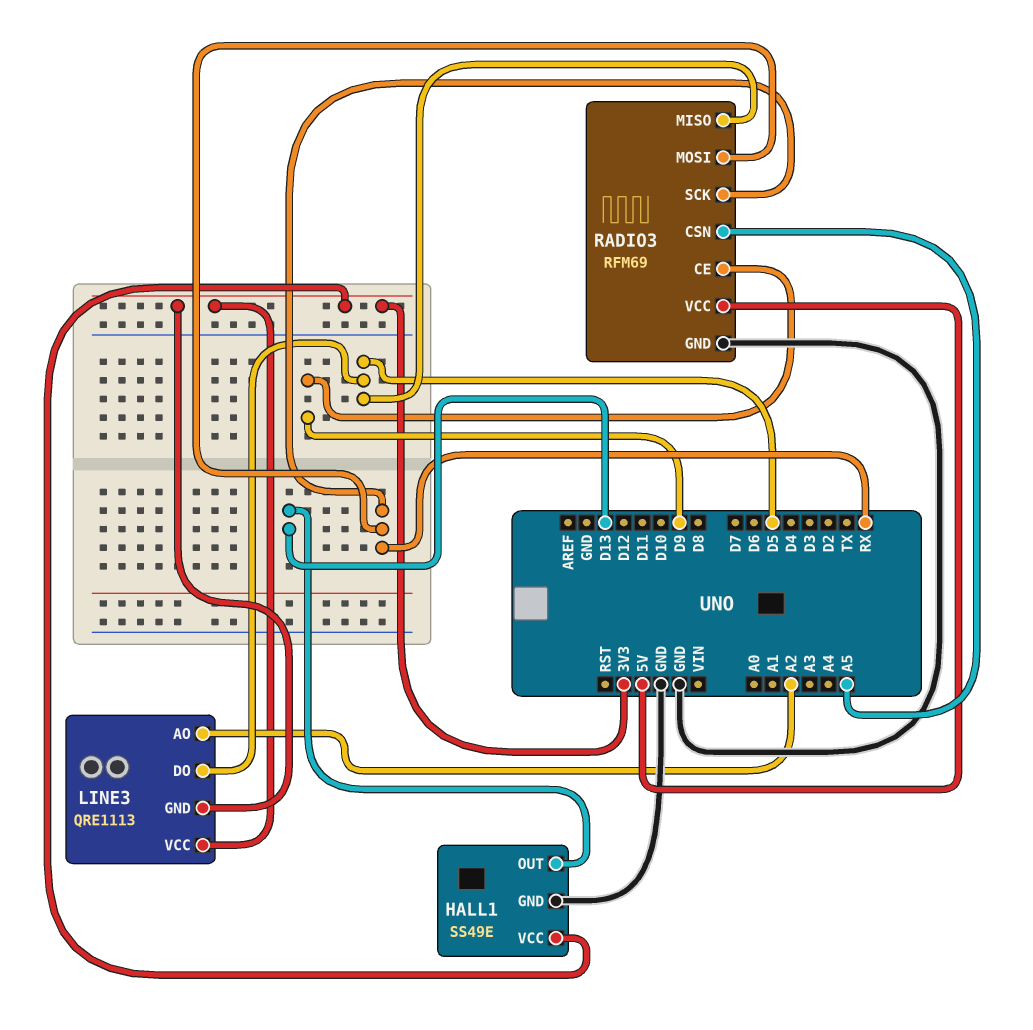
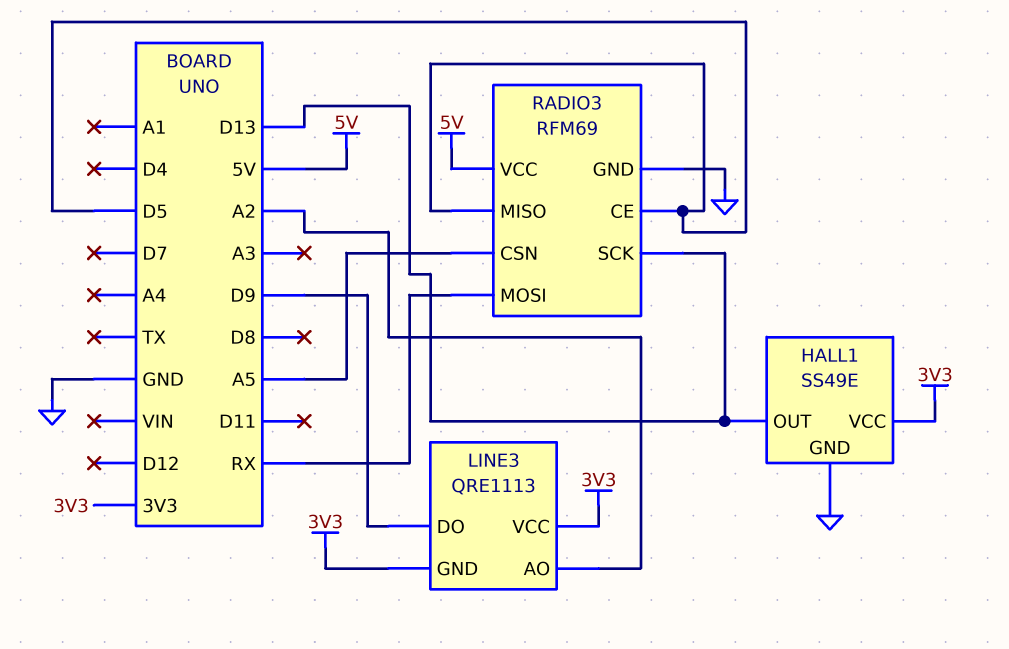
LINE3 pin DO: D5 -> D9
RADIO3 pin CE: D9 -> D5
RADIO3 pin SCK: RX -> D13

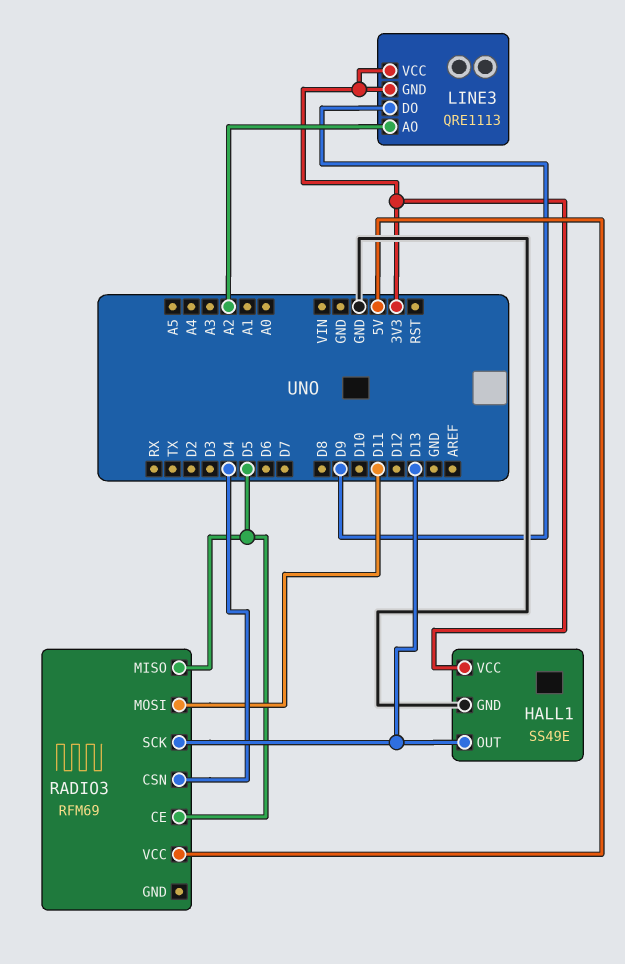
RADIO3 pin CSN: A5 -> D4
RADIO3 pin GND: GND -> none
RADIO3 pin MOSI: RX -> D11

